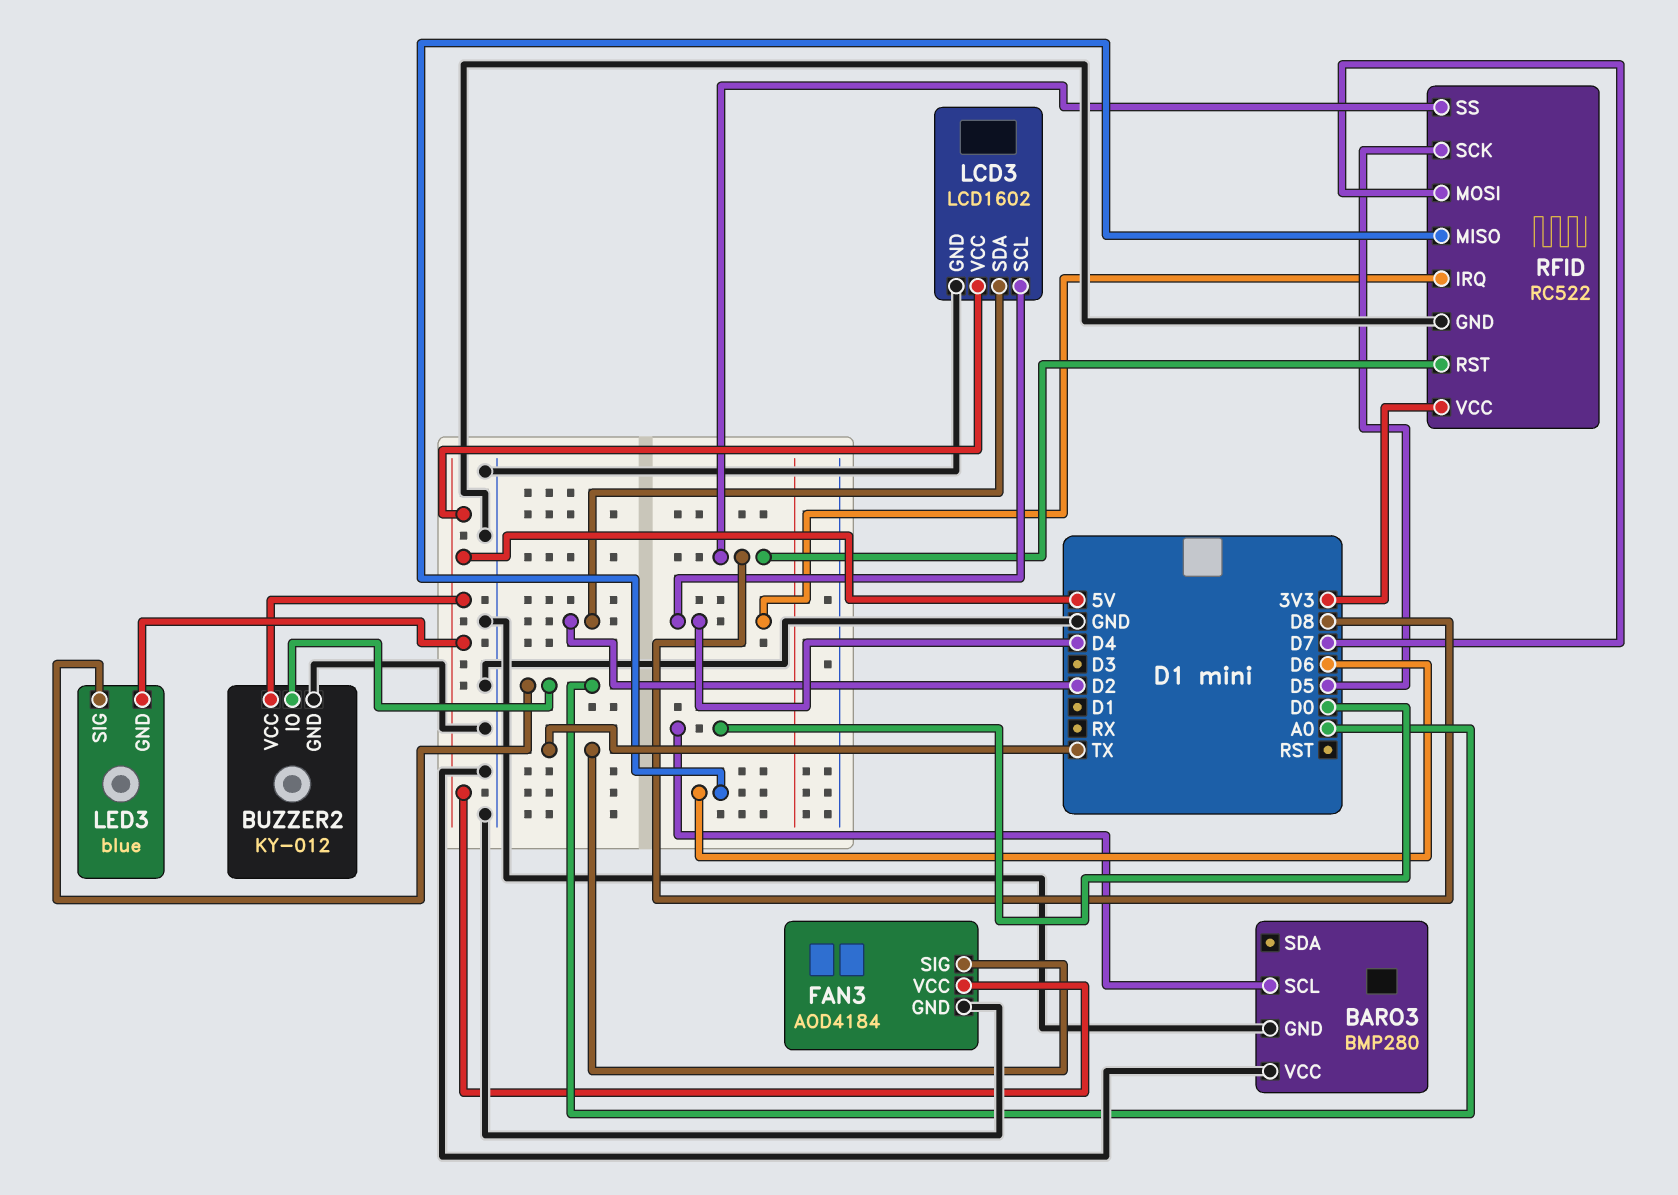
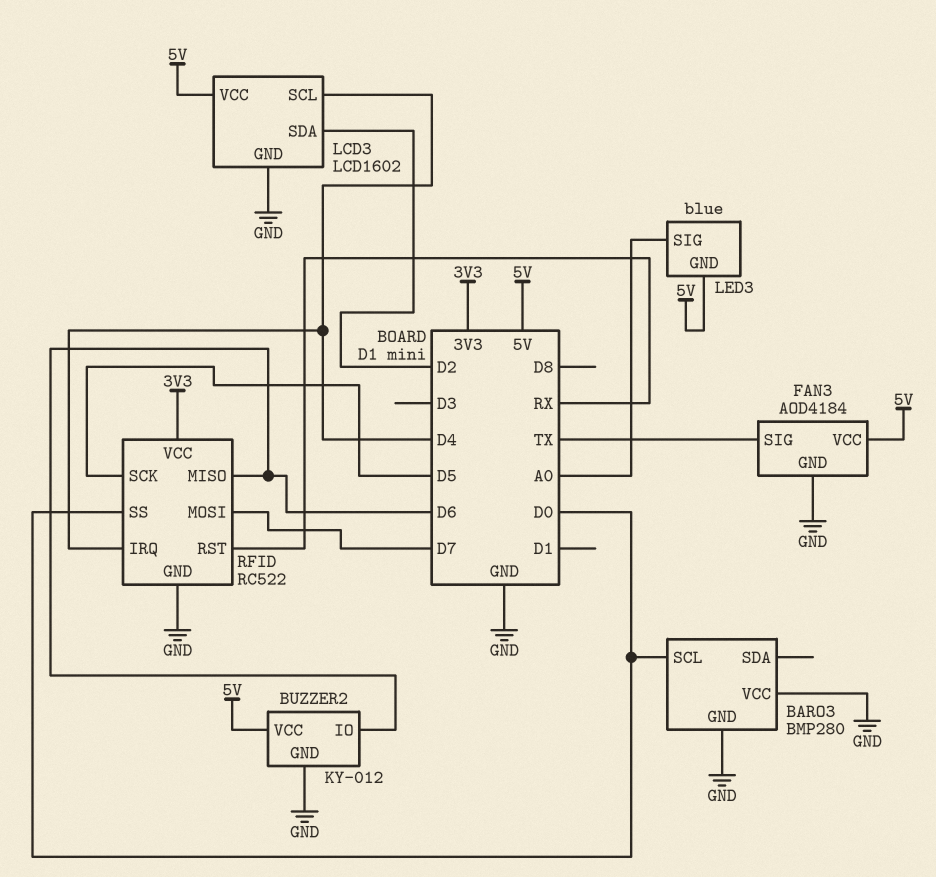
BUZZER2 pin IO: A0 -> D6
RFID pin RST: D8 -> RX
RFID pin SS: D8 -> D0

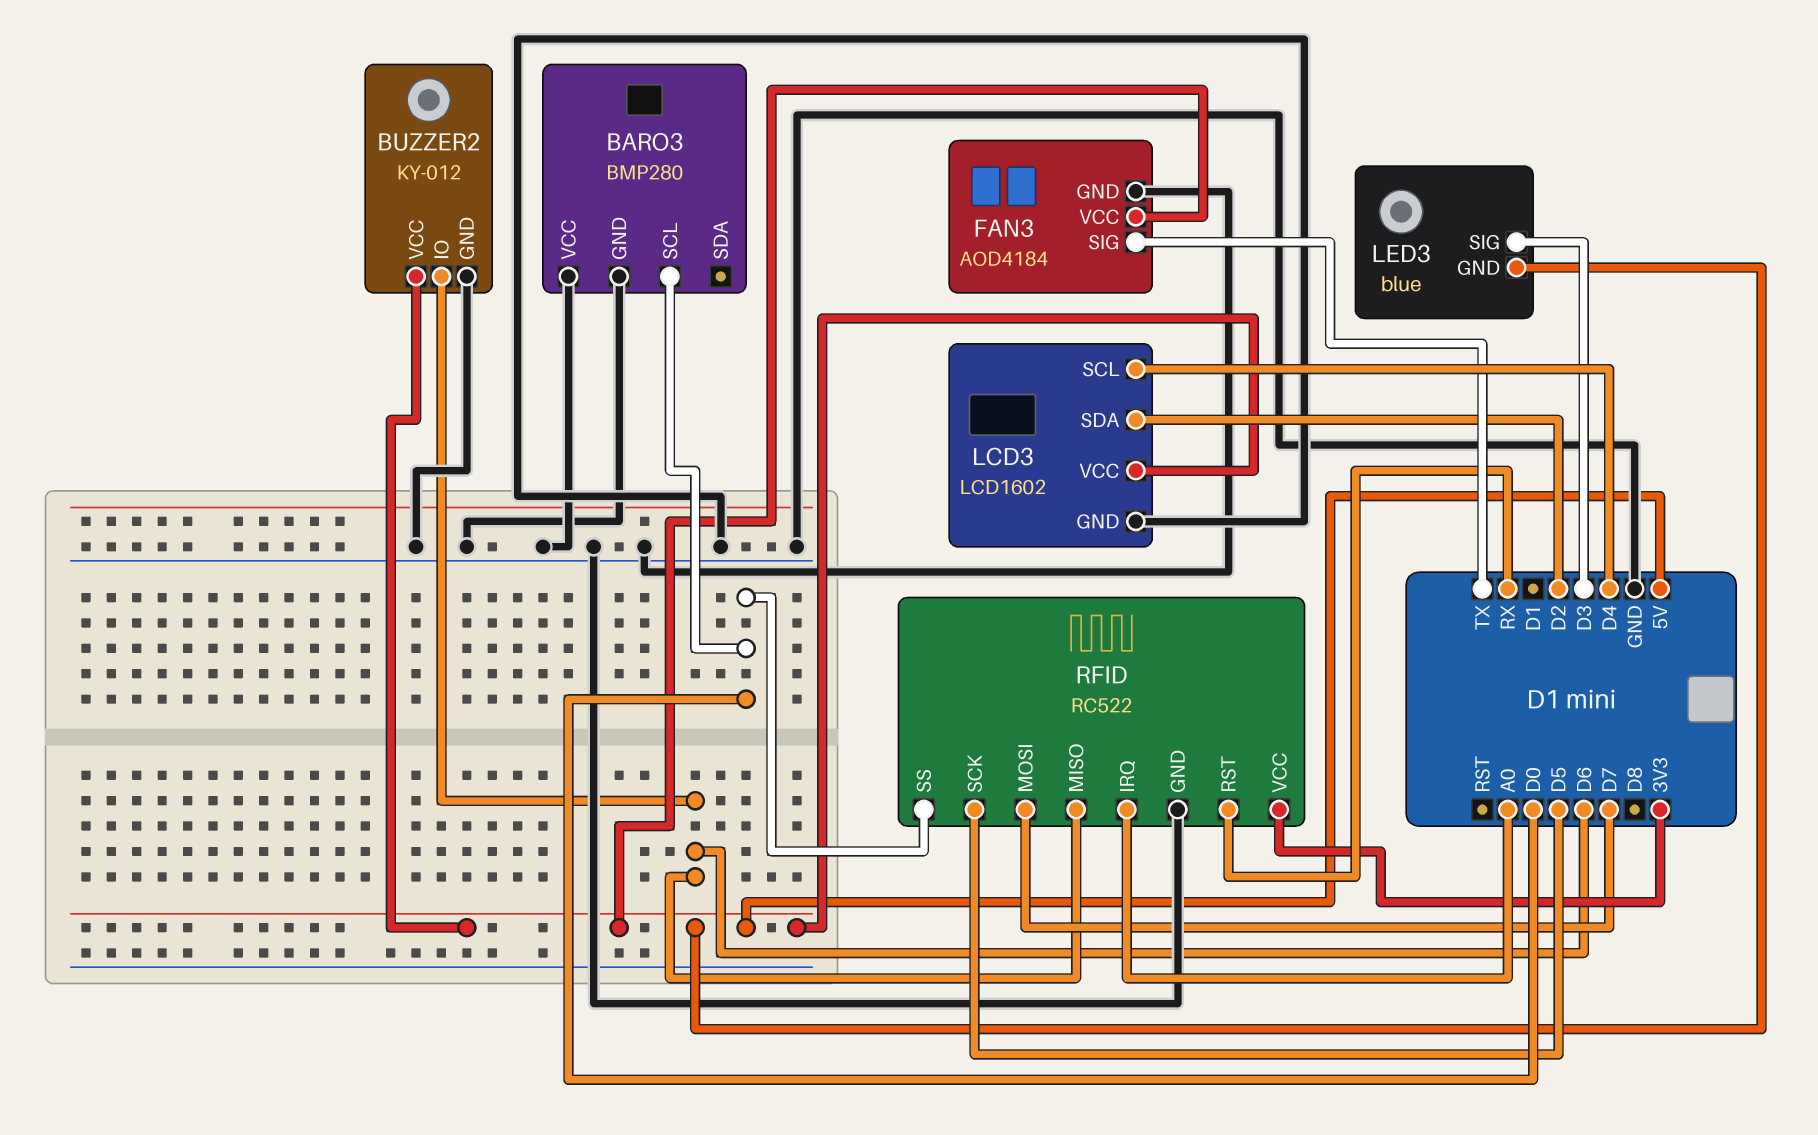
LED3 pin SIG: A0 -> D3
RFID pin IRQ: D4 -> A0

